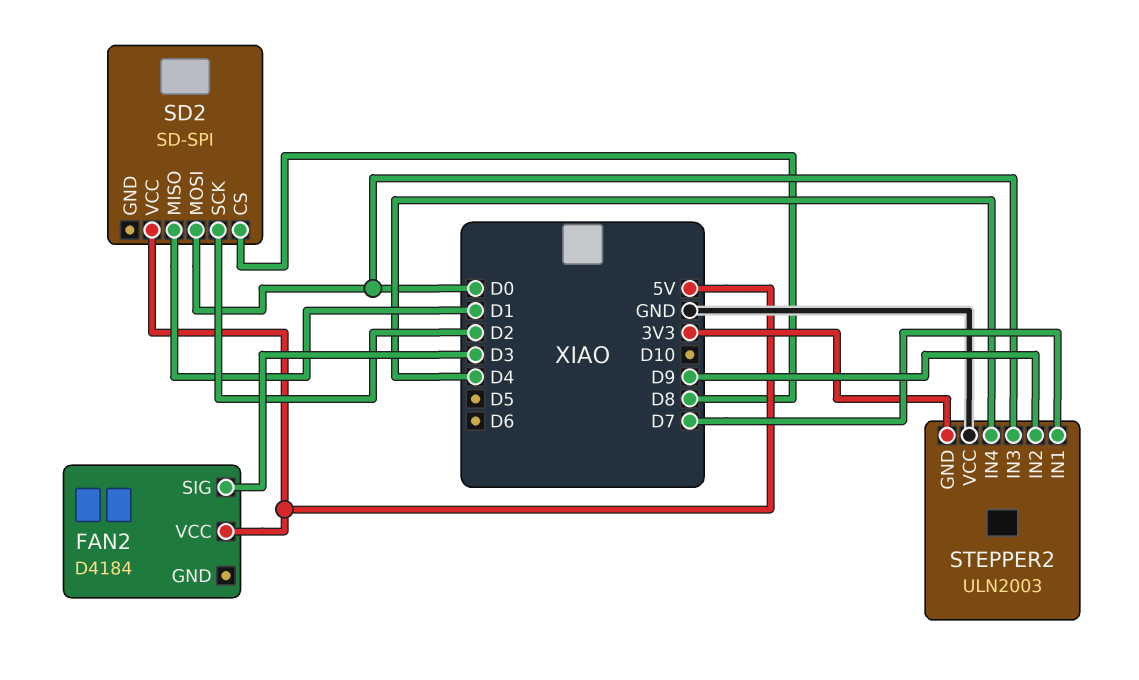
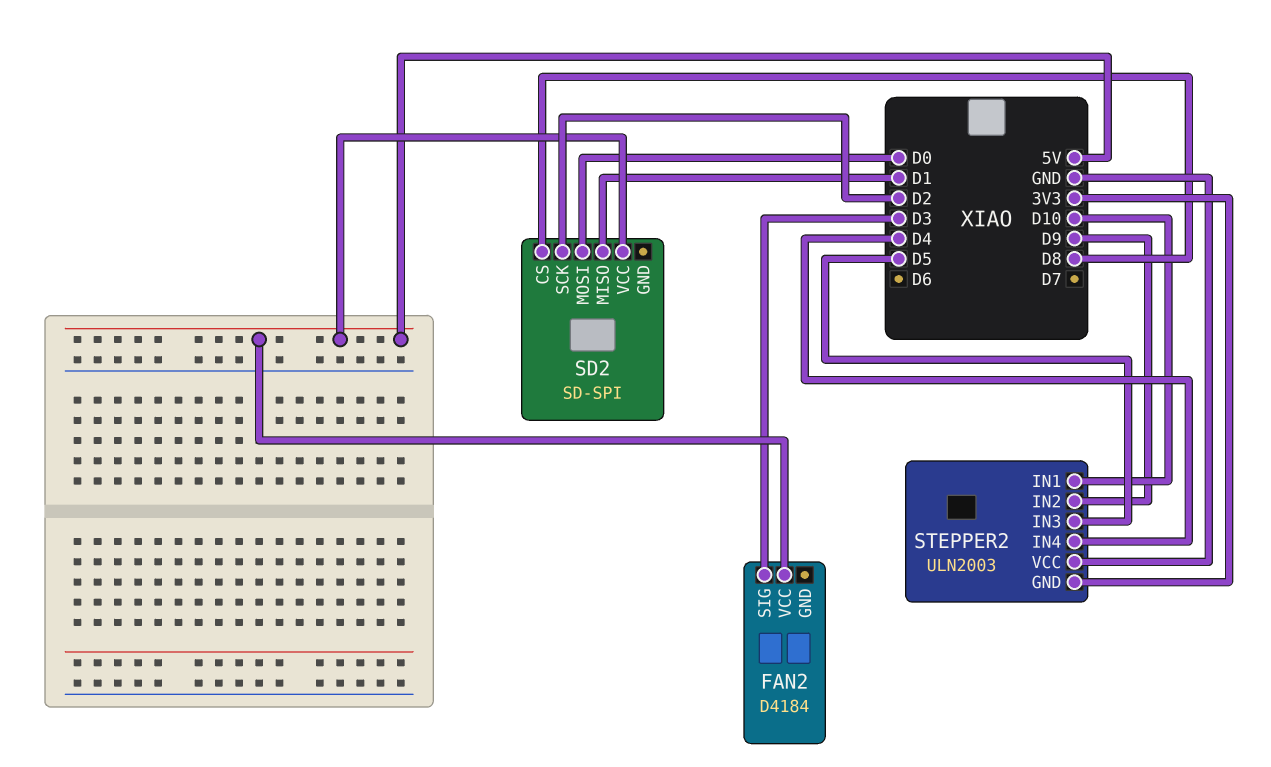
STEPPER2 pin IN1: D7 -> D10
STEPPER2 pin IN3: D0 -> D5

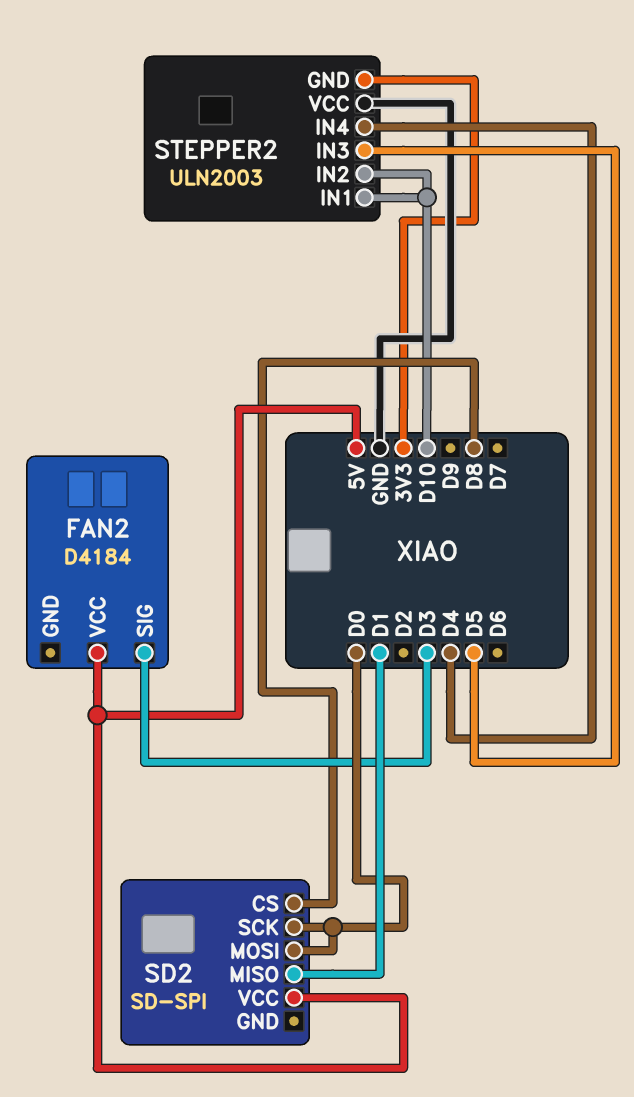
SD2 pin SCK: D2 -> D0
STEPPER2 pin IN2: D9 -> D10

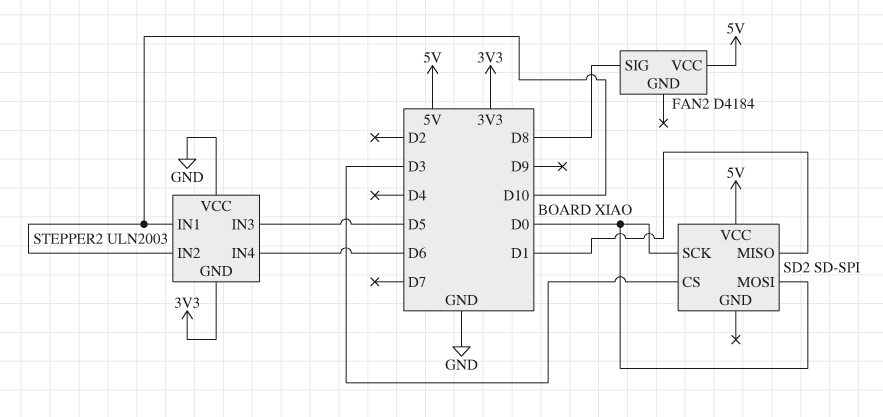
FAN2 pin SIG: D3 -> D8
SD2 pin CS: D8 -> D3
STEPPER2 pin IN4: D4 -> D6

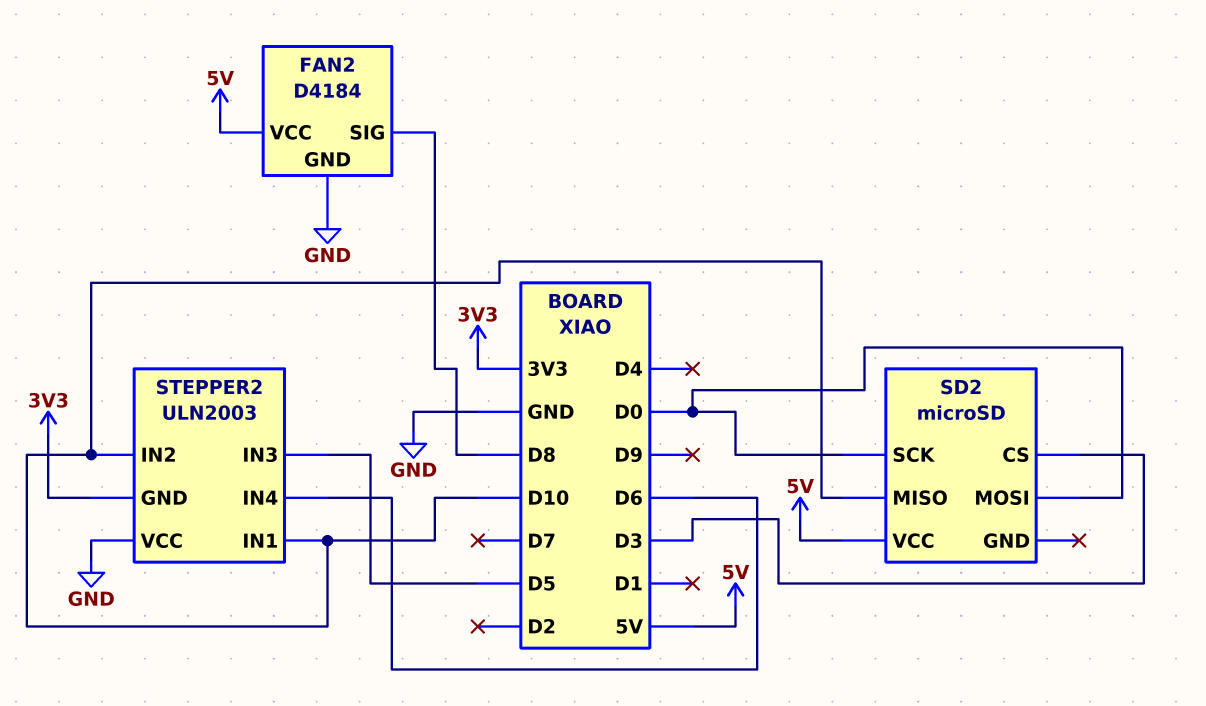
FAN2 pin GND: none -> GND
SD2: SD-SPI -> microSD
SD2 pin MISO: D1 -> D10

